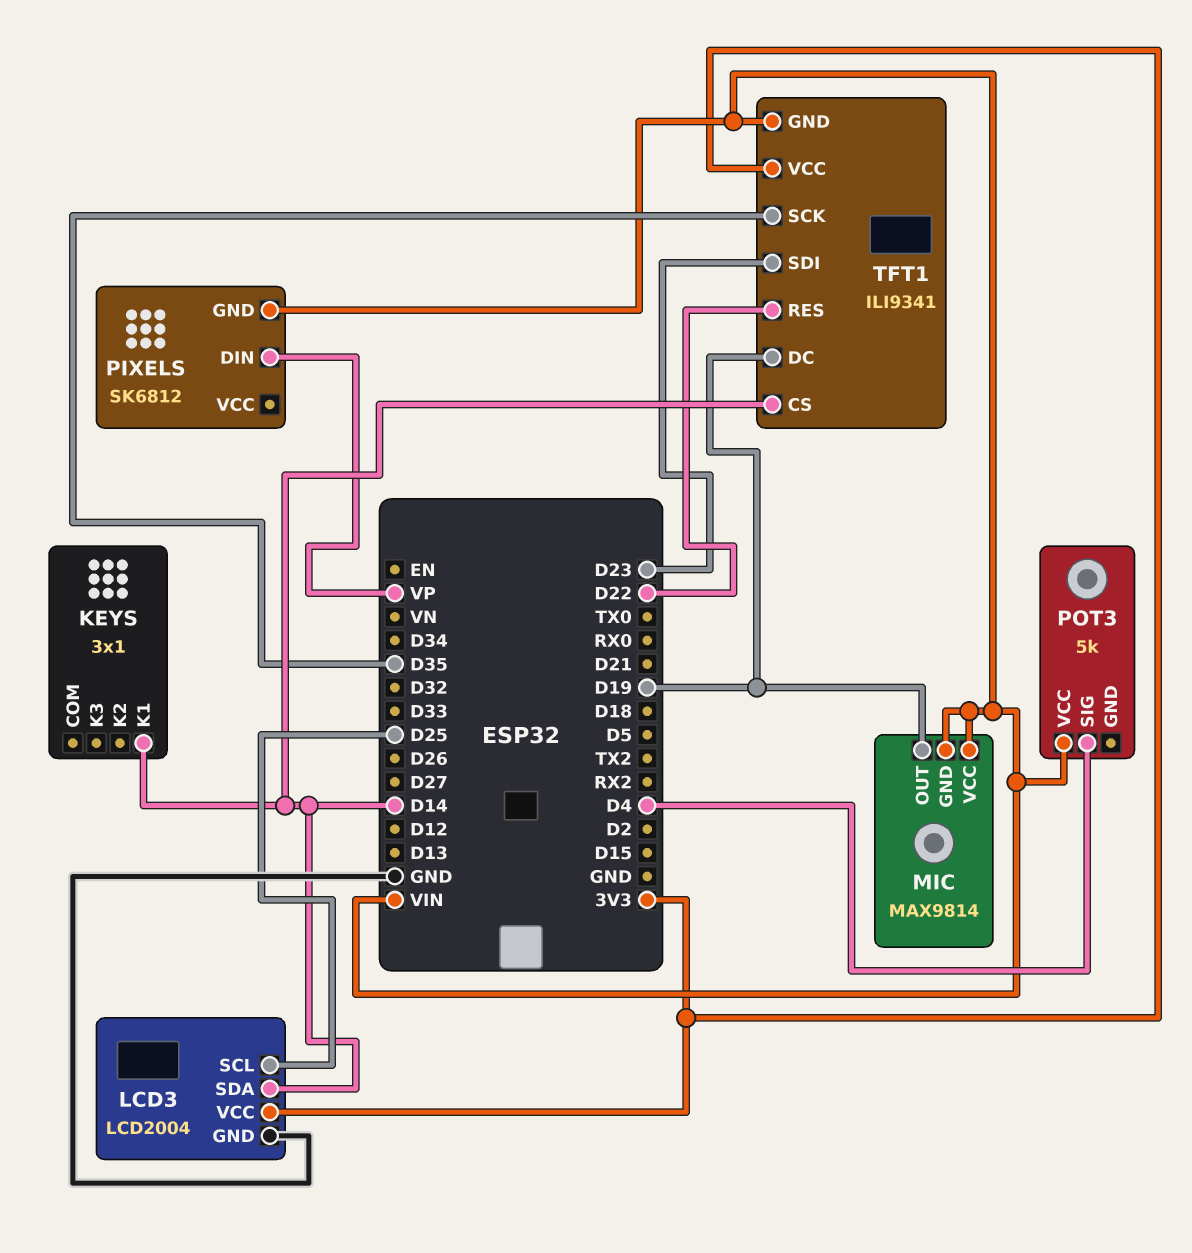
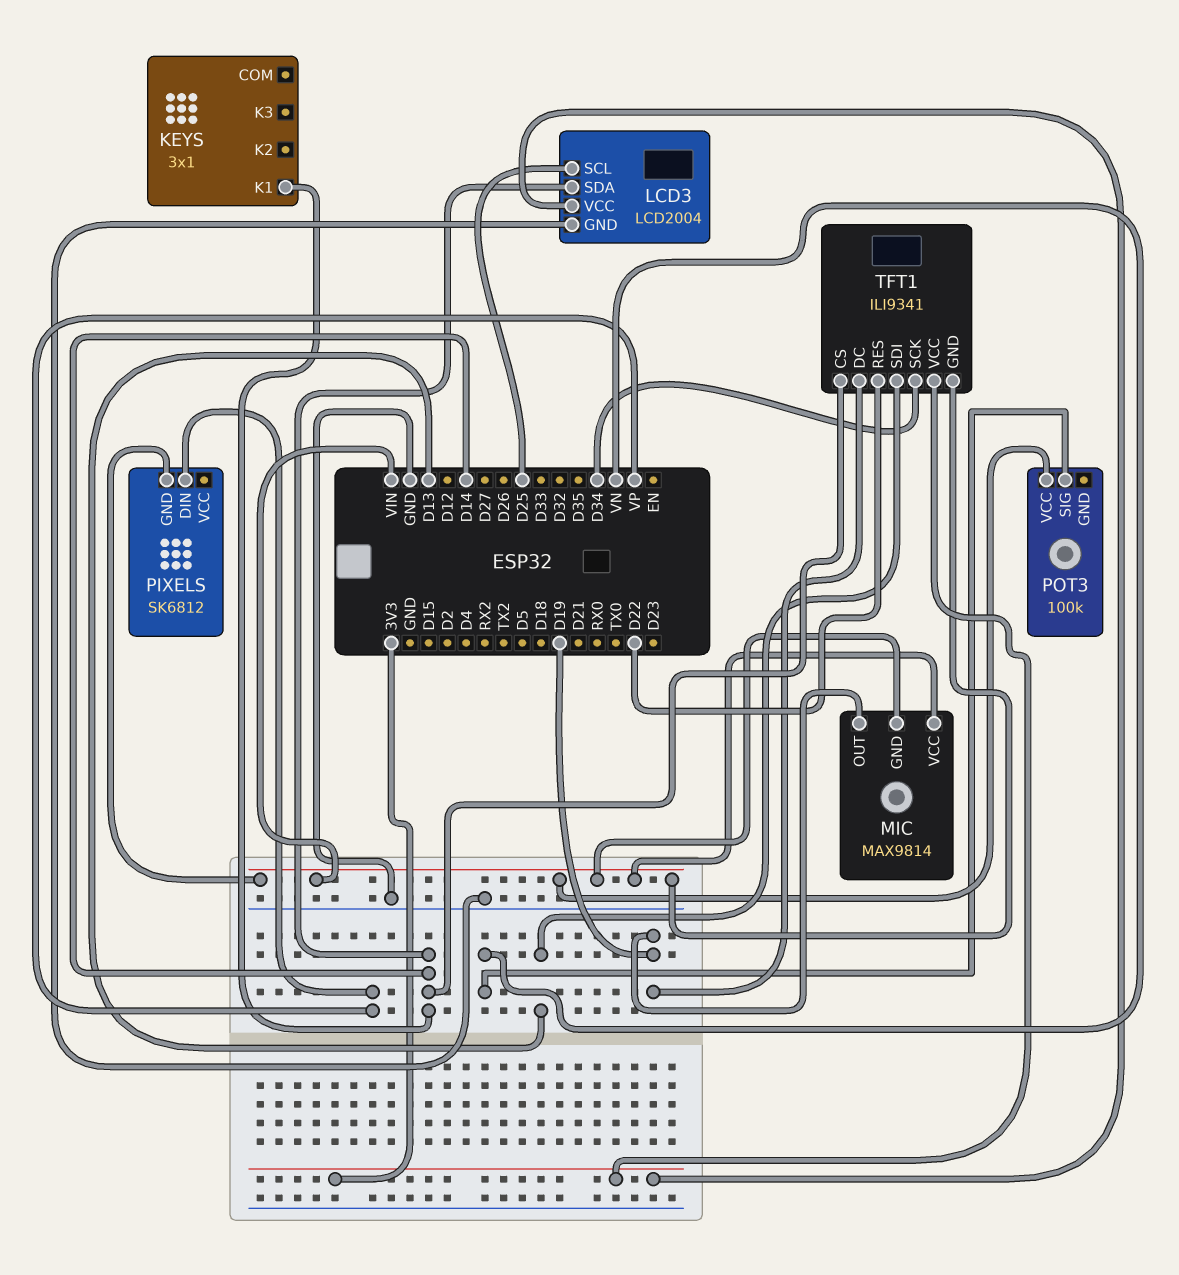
POT3: 5k -> 100k
POT3 pin SIG: D4 -> VN
TFT1 pin SCK: D35 -> D34
TFT1 pin SDI: D23 -> D13

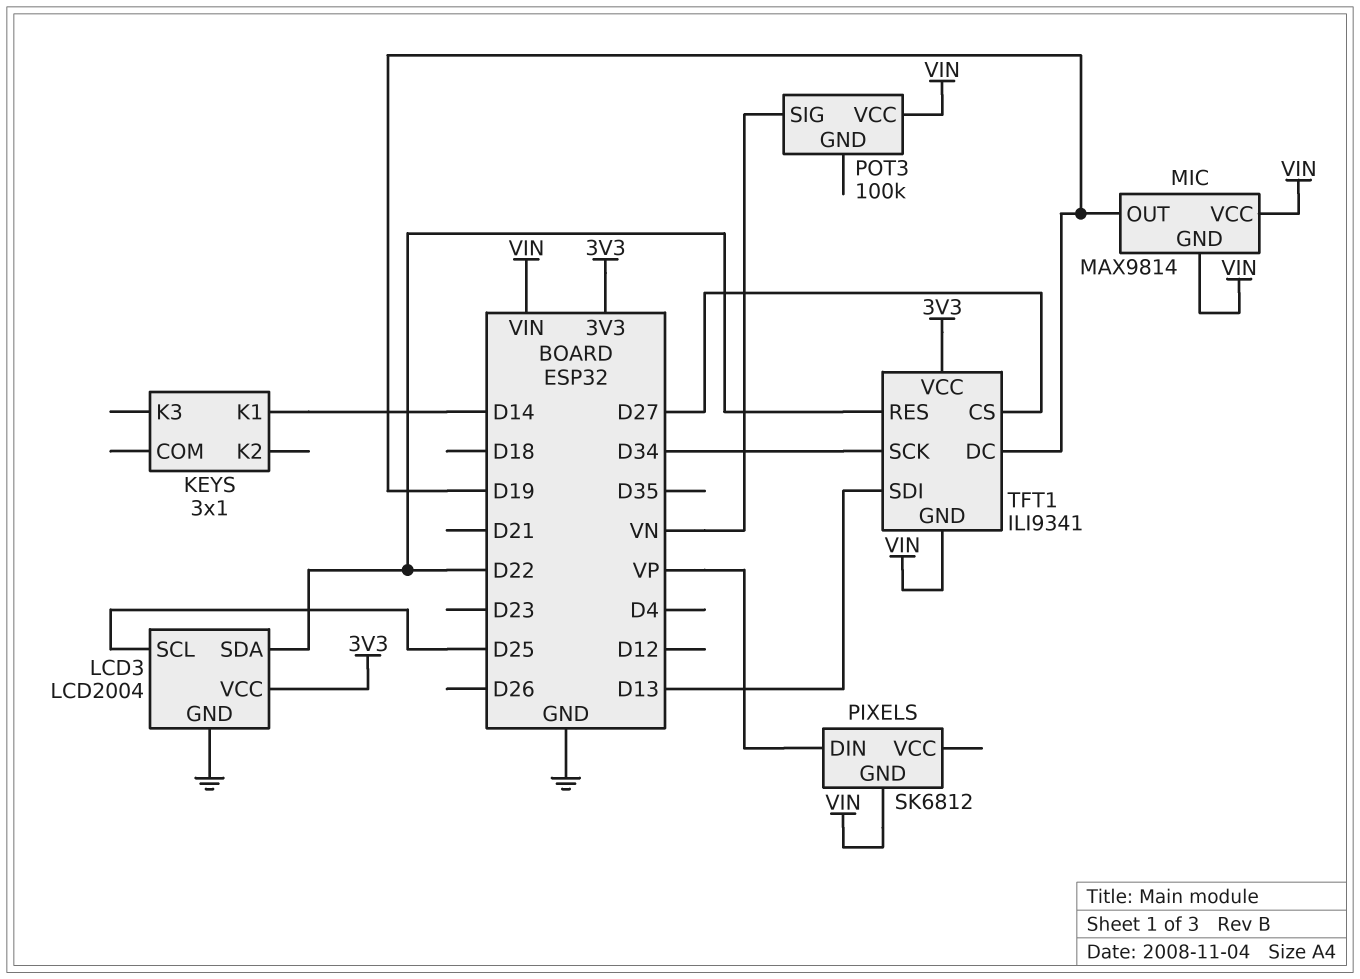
LCD3 pin SDA: D14 -> D22
TFT1 pin CS: D14 -> D27

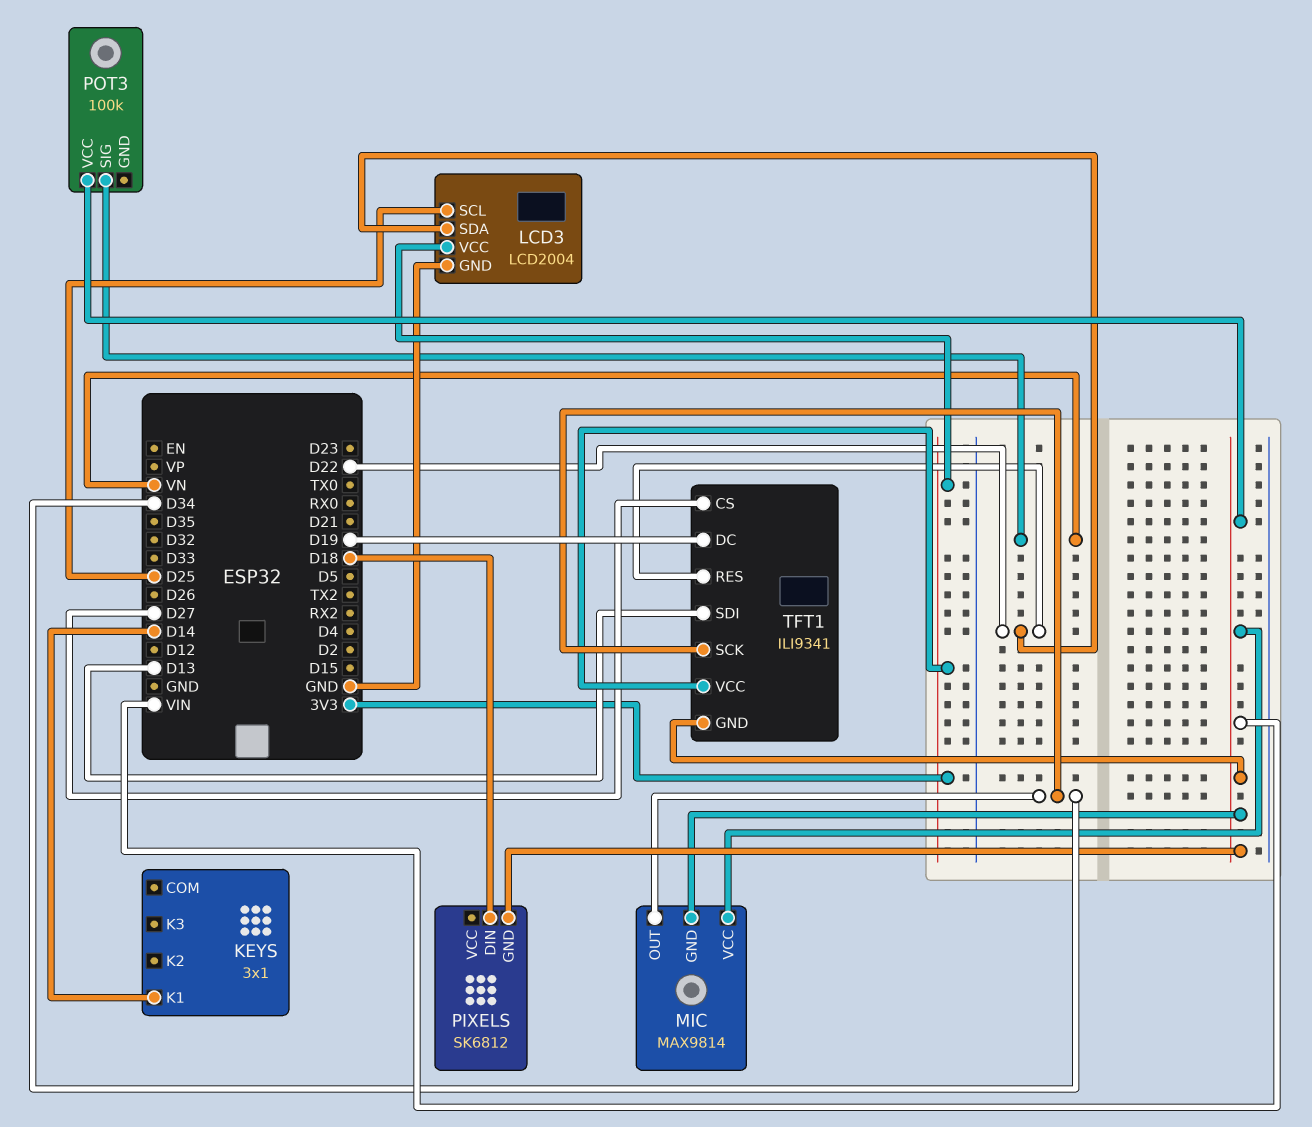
MIC pin OUT: D19 -> D34
PIXELS pin DIN: VP -> D18

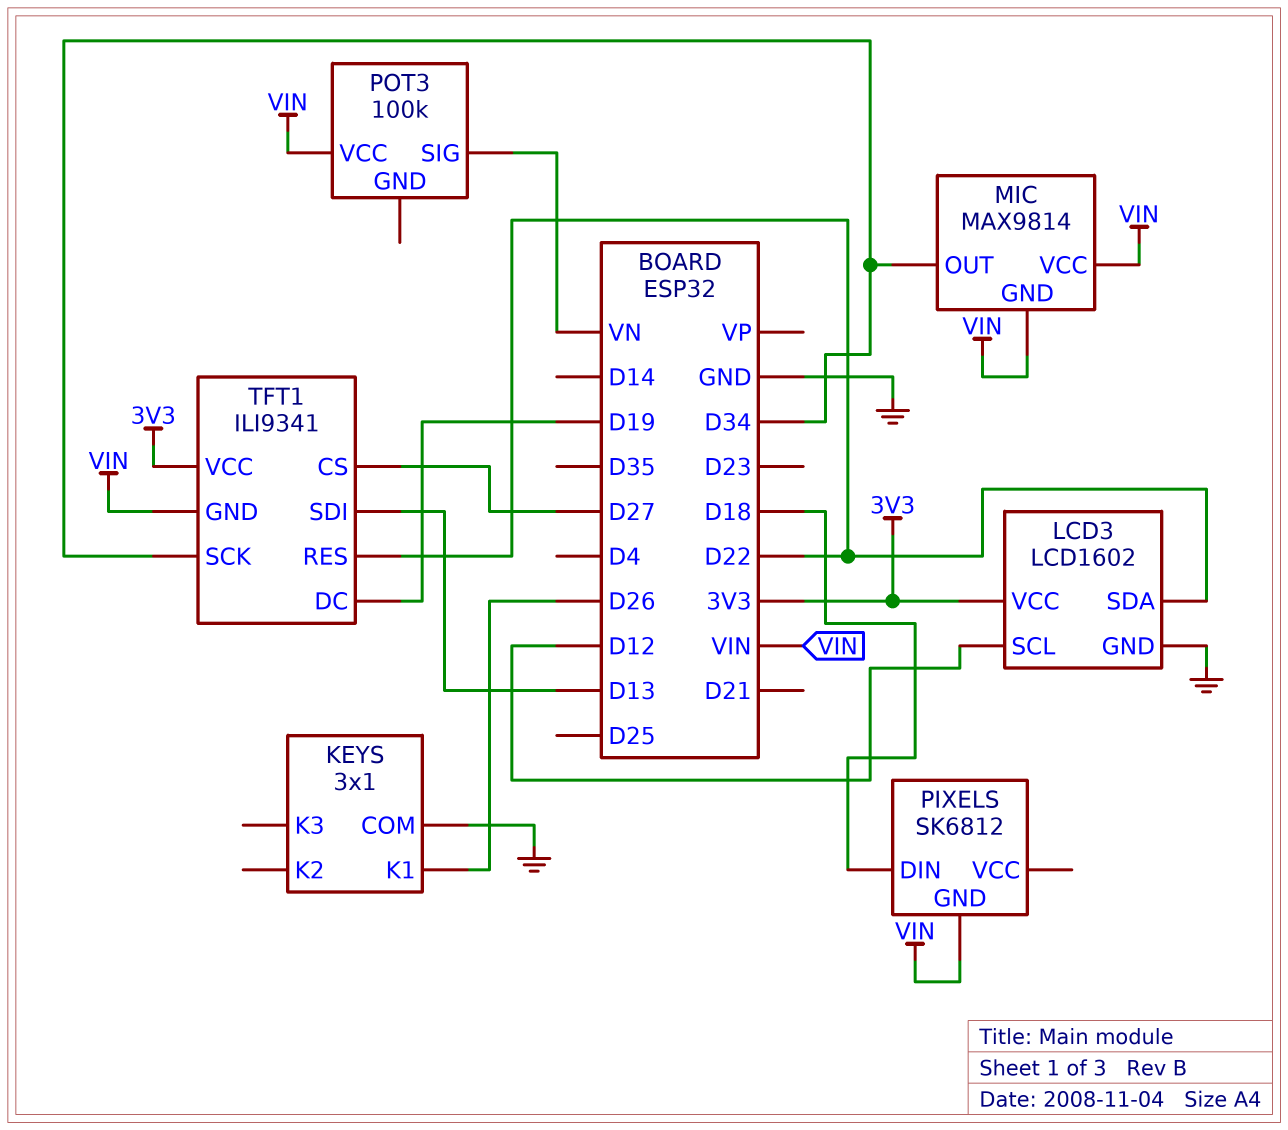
KEYS pin COM: none -> GND
KEYS pin K1: D14 -> D26
LCD3: LCD2004 -> LCD1602
LCD3 pin SCL: D25 -> D12

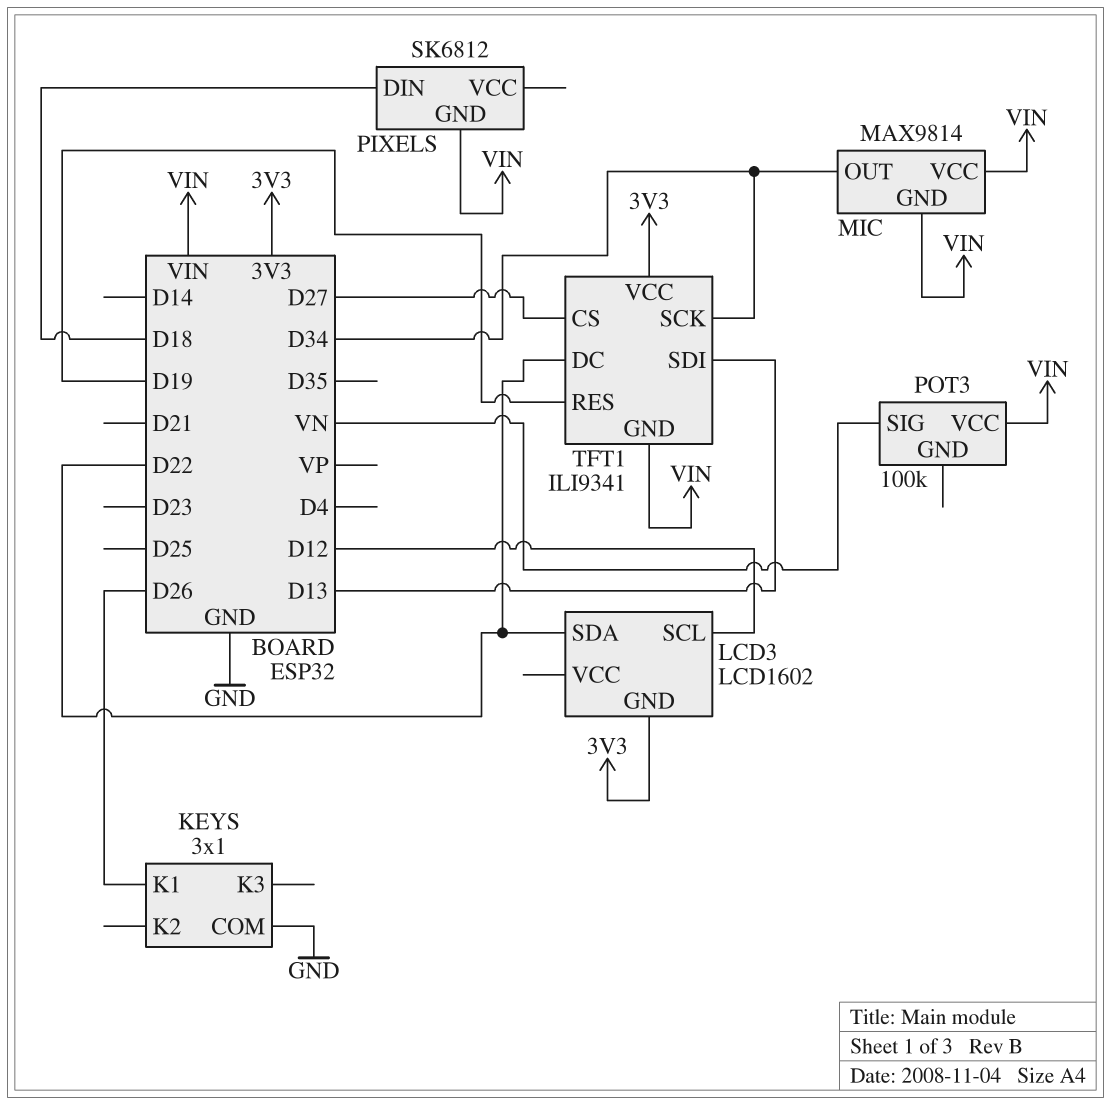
LCD3 pin GND: GND -> 3V3
LCD3 pin VCC: 3V3 -> none
TFT1 pin DC: D19 -> D22
TFT1 pin RES: D22 -> D19

